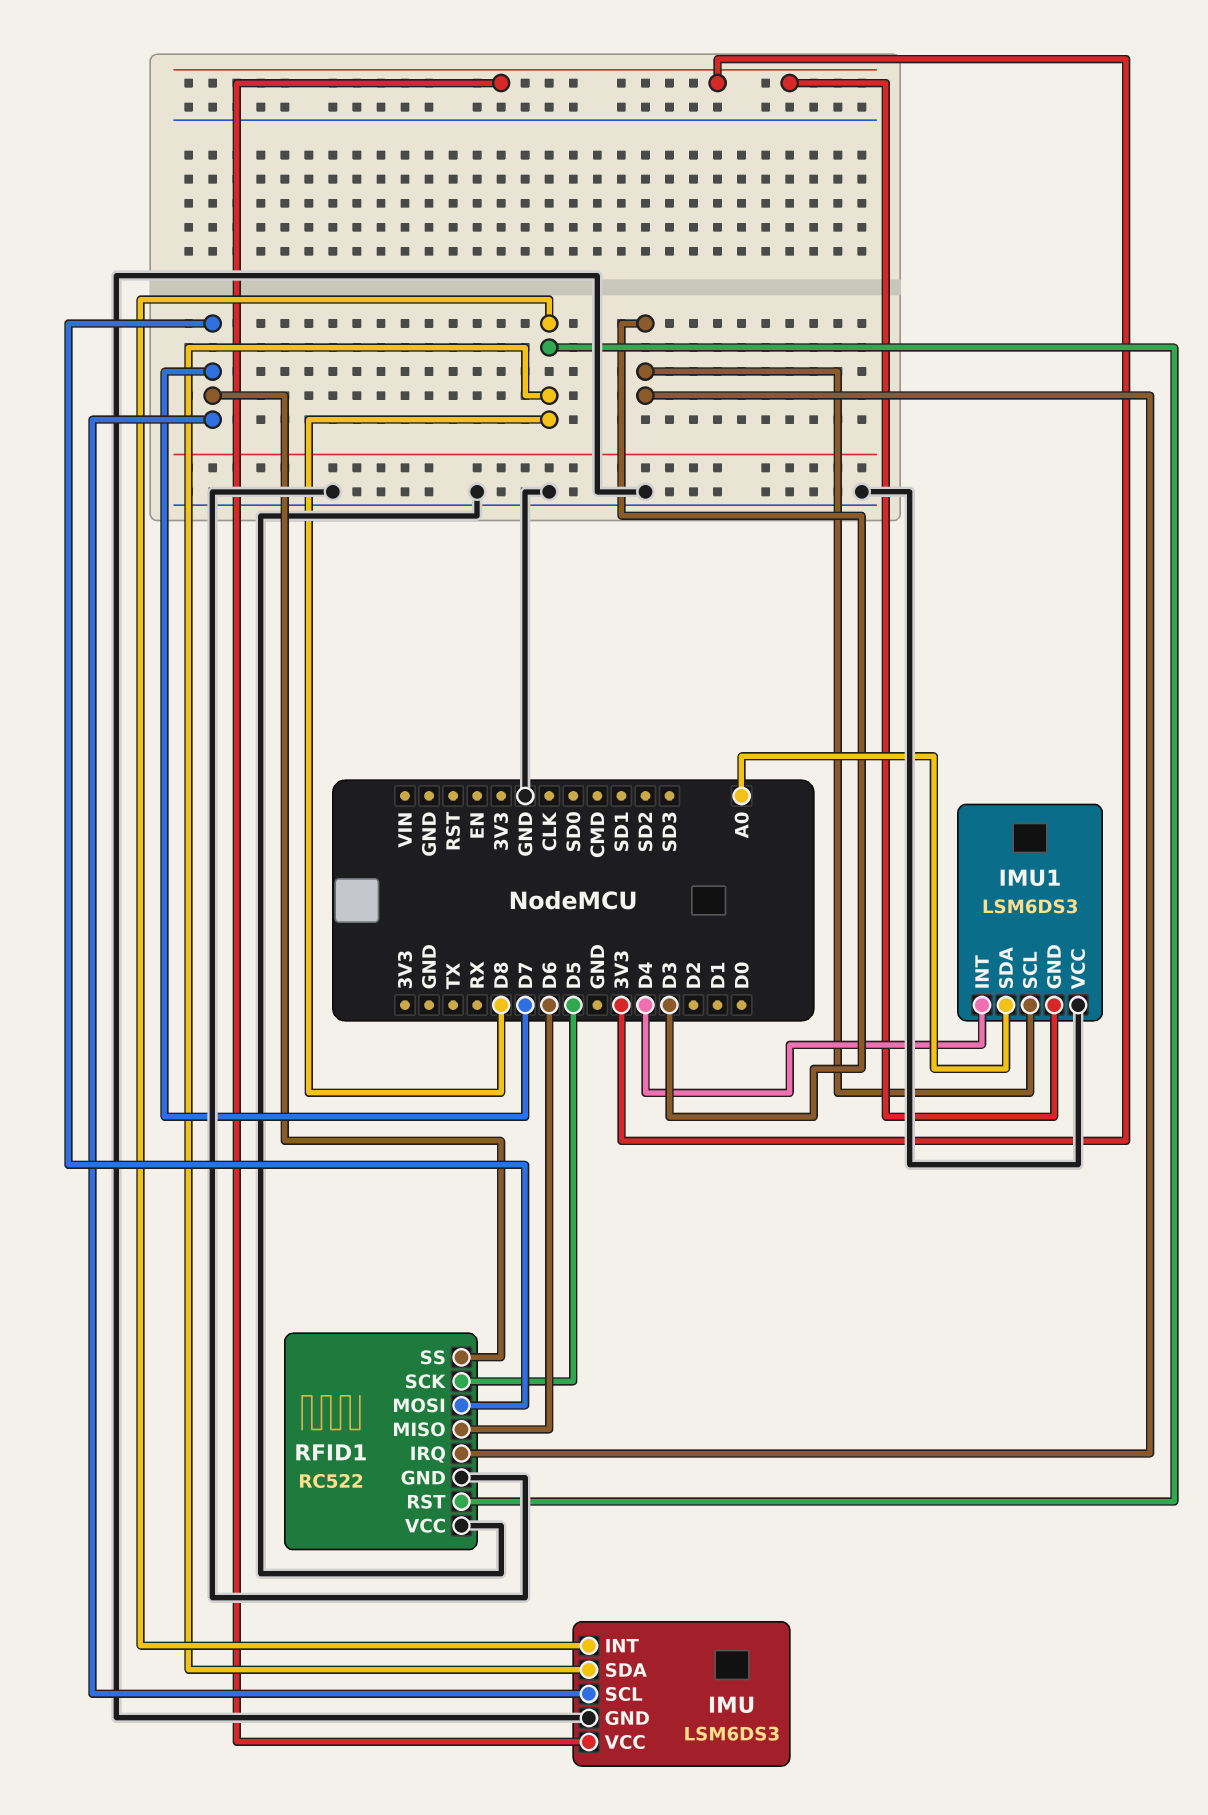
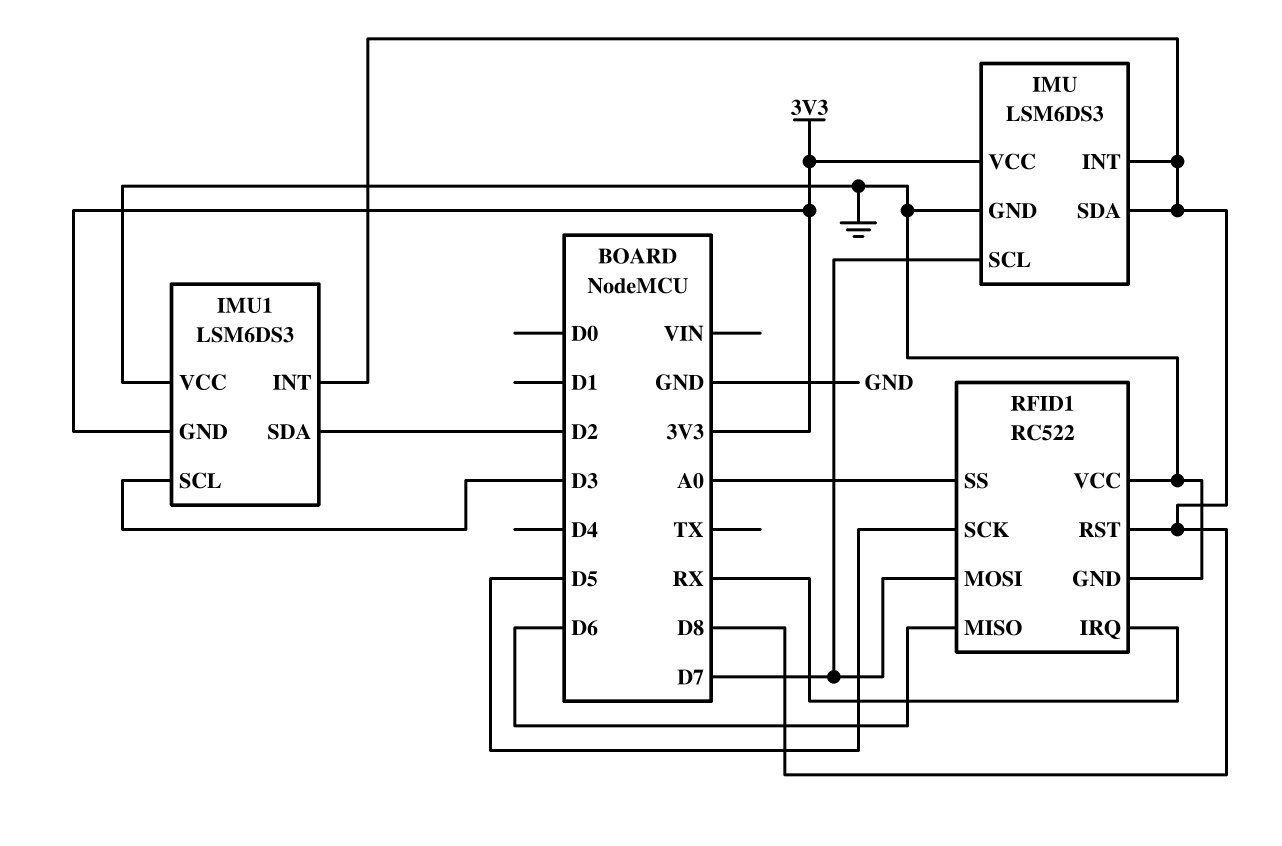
IMU1 pin INT: D4 -> D8
IMU1 pin SDA: A0 -> D2
RFID1 pin IRQ: D3 -> RX
RFID1 pin SS: D7 -> A0

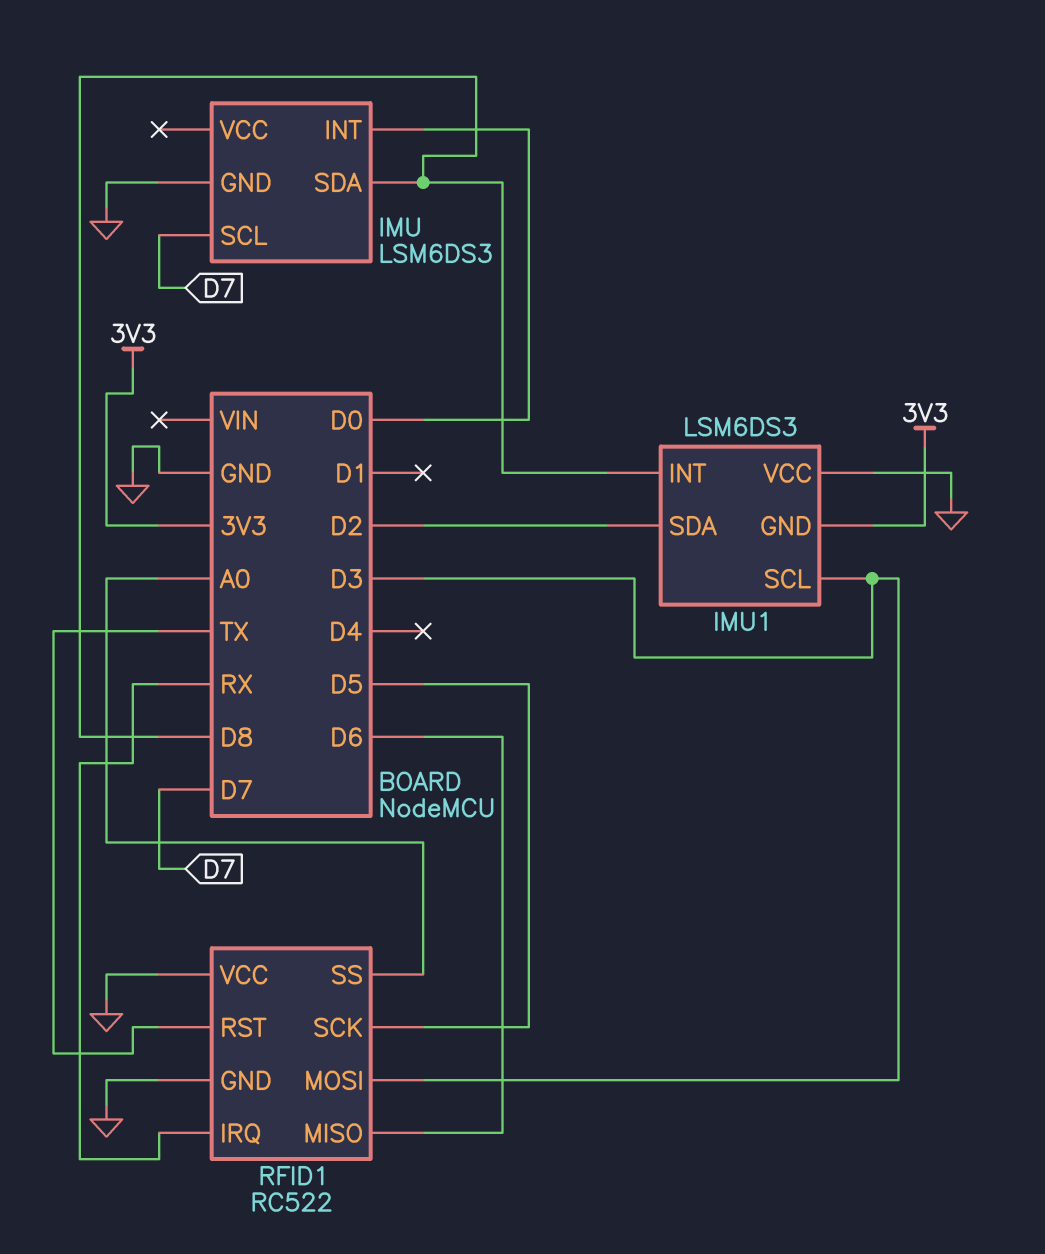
IMU pin INT: D8 -> D0
IMU pin VCC: 3V3 -> none
RFID1 pin MOSI: D7 -> D3
RFID1 pin RST: D8 -> TX

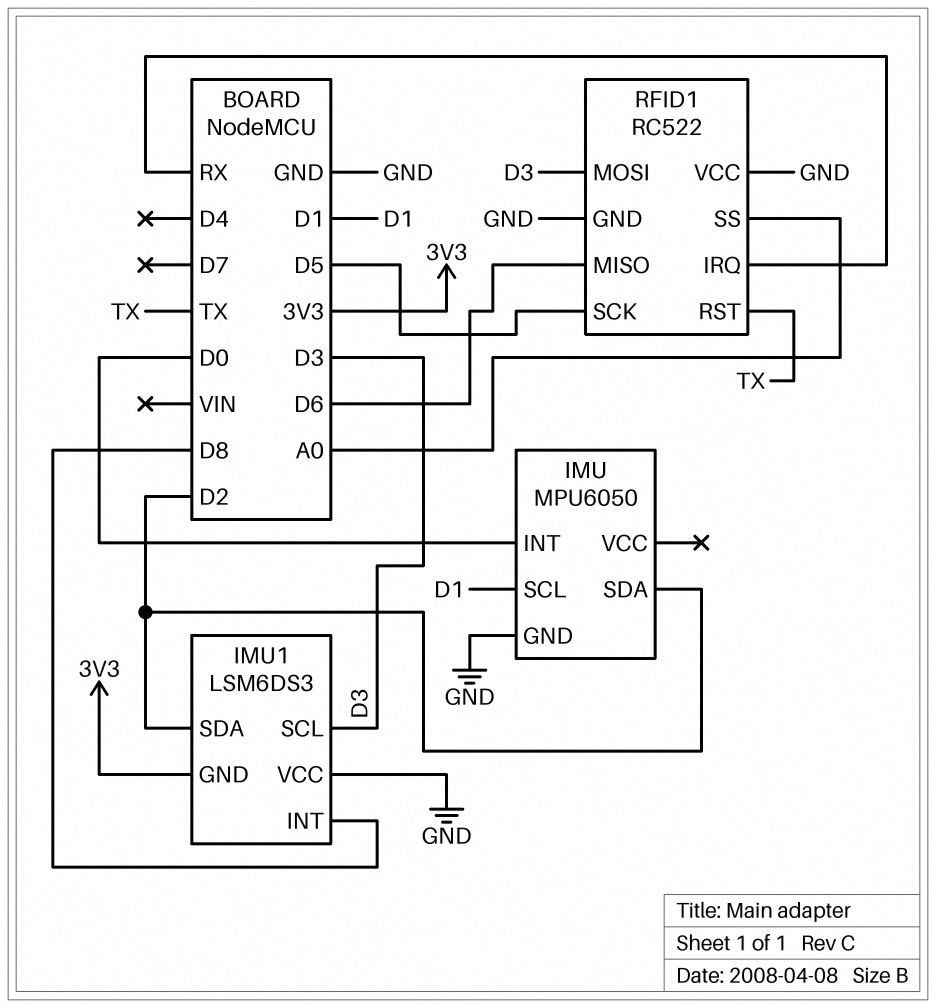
IMU: LSM6DS3 -> MPU6050
IMU pin SCL: D7 -> D1
IMU pin SDA: D8 -> D2

